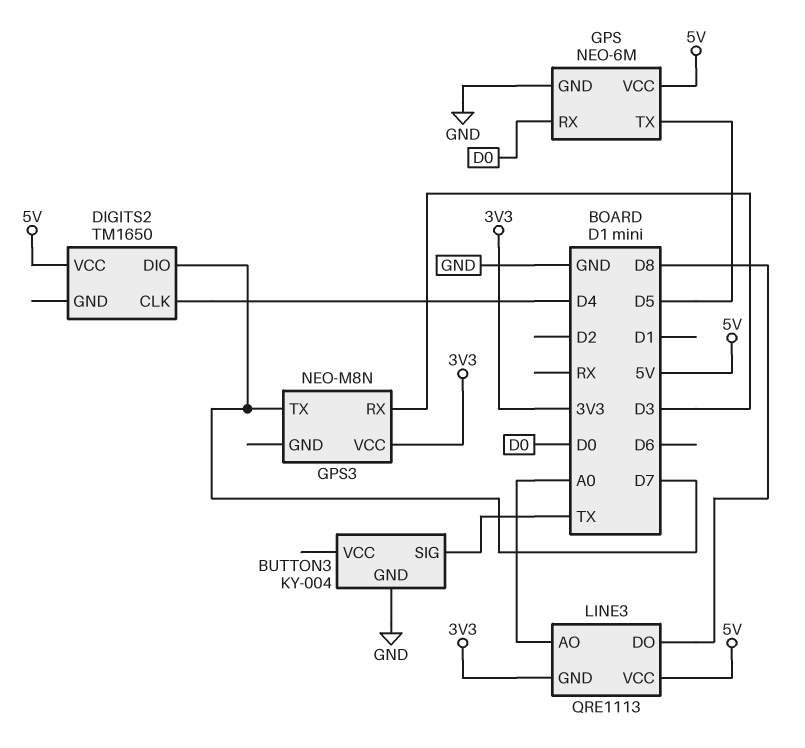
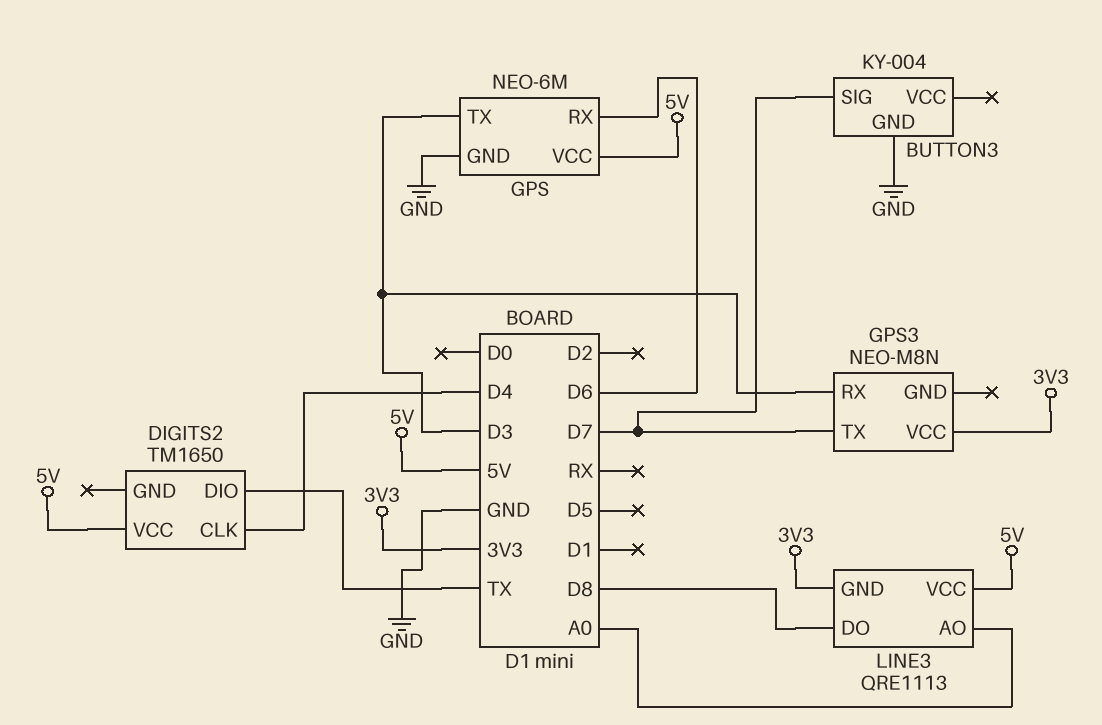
BUTTON3 pin SIG: TX -> D7
DIGITS2 pin DIO: D7 -> TX
GPS pin RX: D0 -> D6
GPS pin TX: D5 -> D3

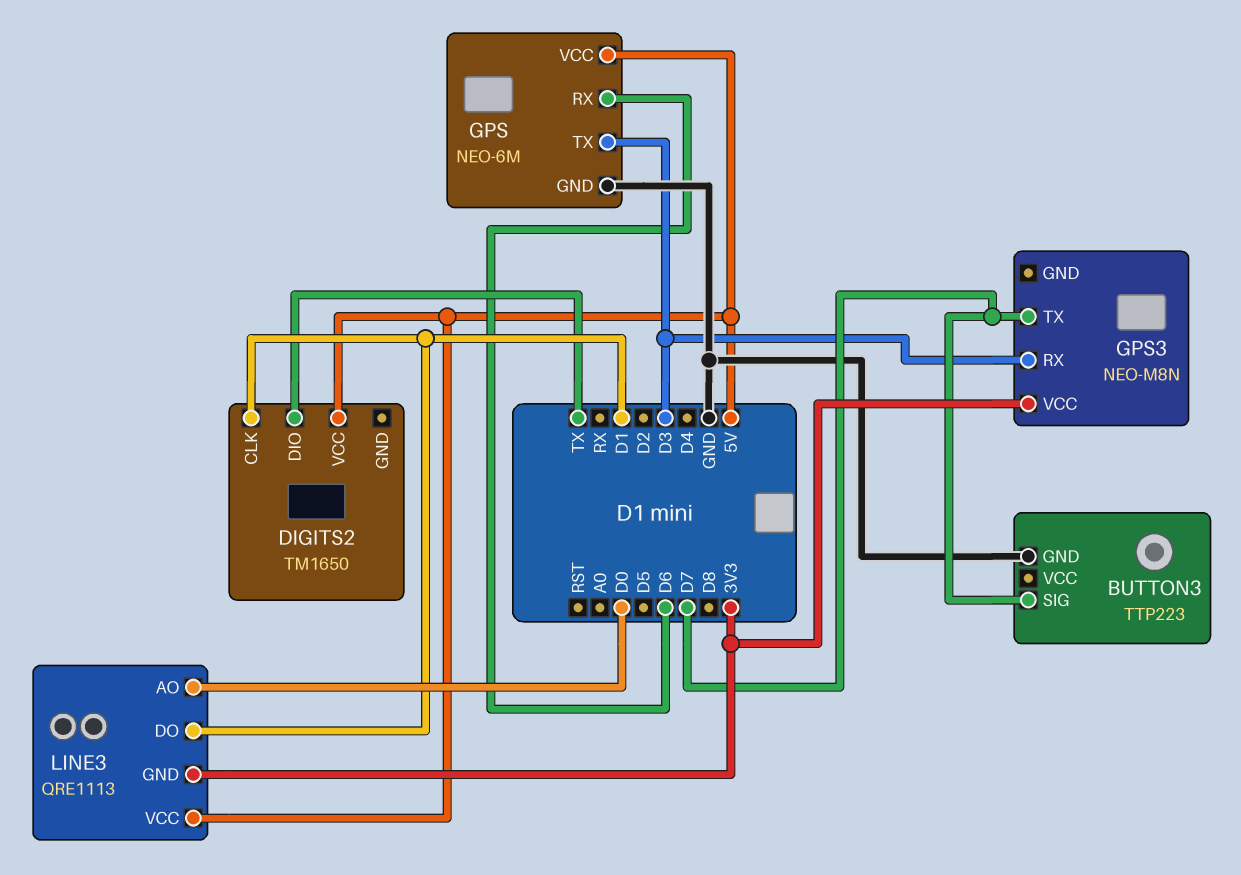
BUTTON3: KY-004 -> TTP223
DIGITS2 pin CLK: D4 -> D1
LINE3 pin AO: A0 -> D0
LINE3 pin DO: D8 -> D1

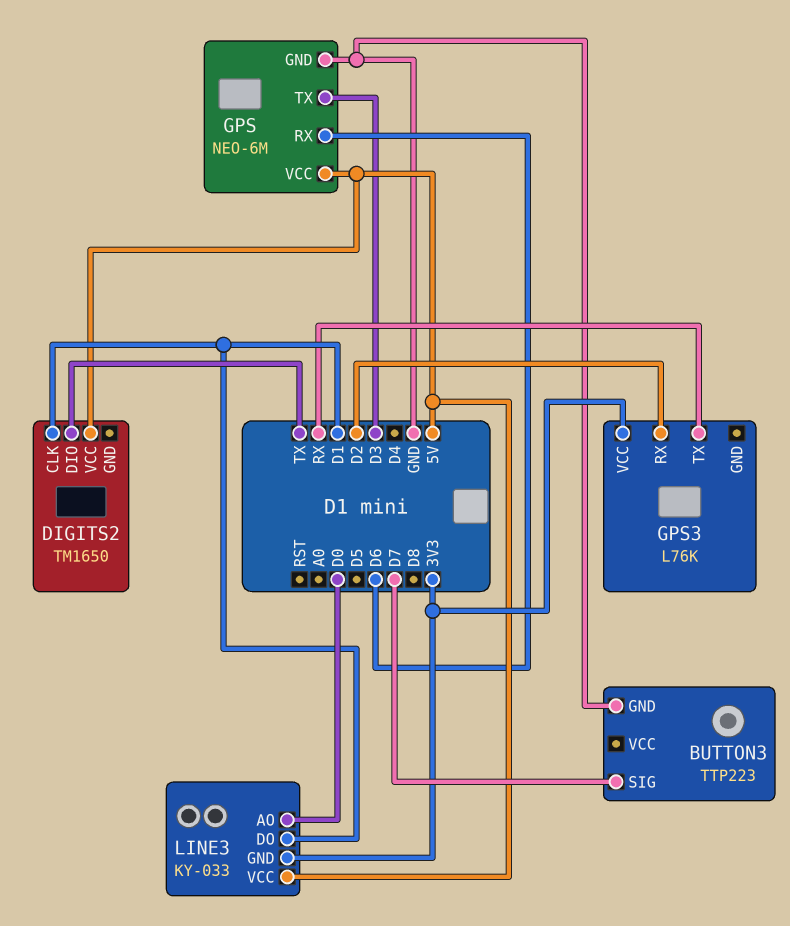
GPS3: NEO-M8N -> L76K
GPS3 pin RX: D3 -> D2
GPS3 pin TX: D7 -> RX
LINE3: QRE1113 -> KY-033

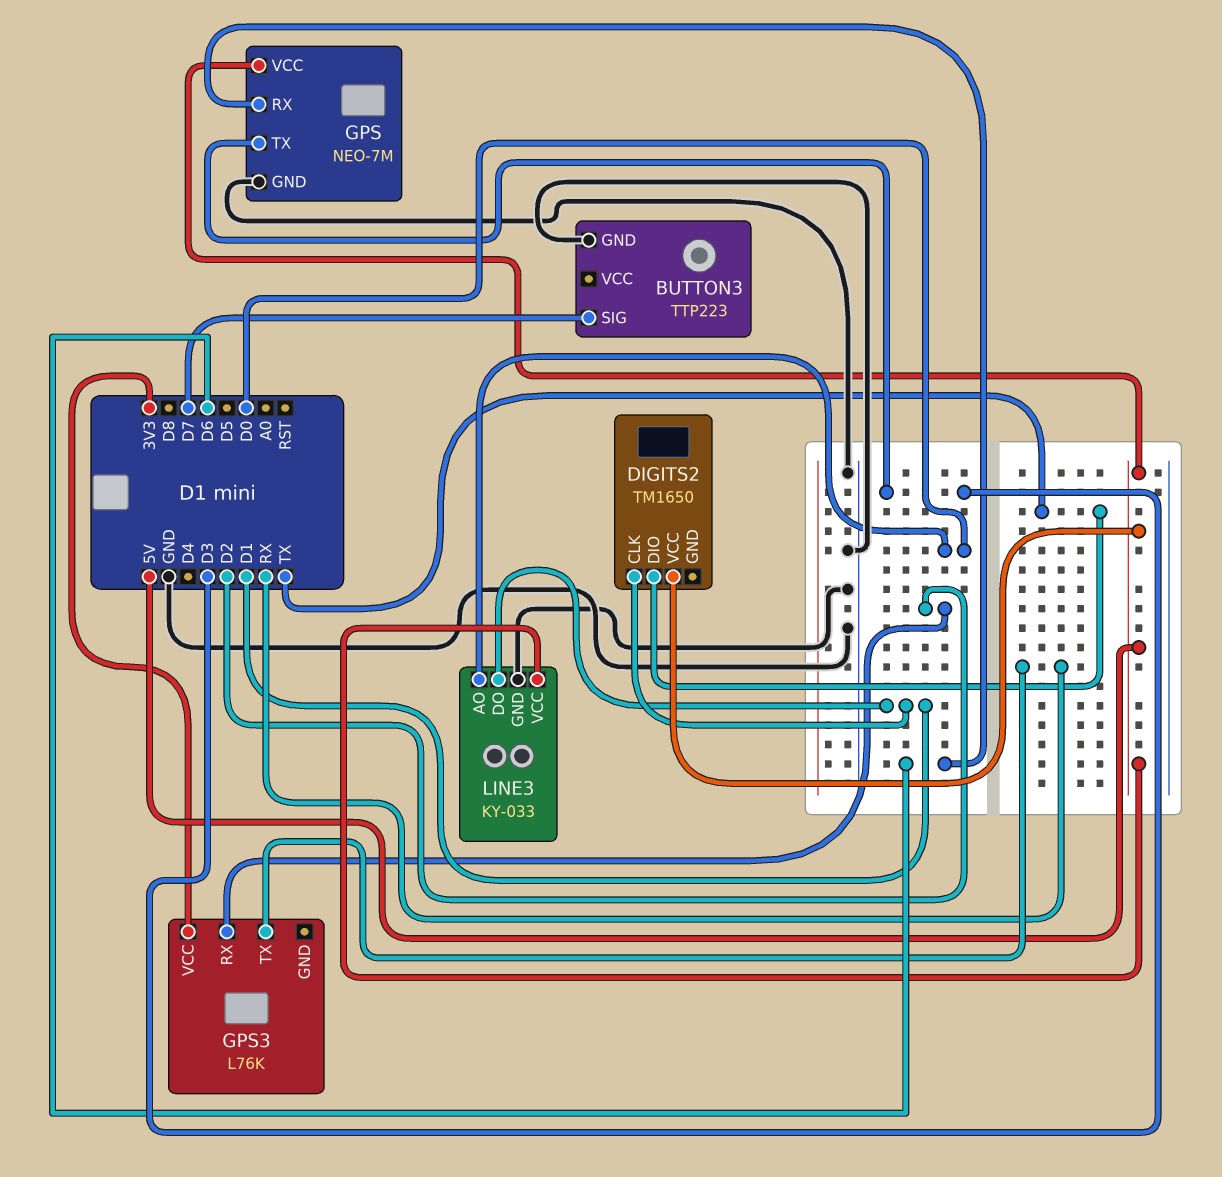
GPS: NEO-6M -> NEO-7M
LINE3 pin GND: 3V3 -> GND

